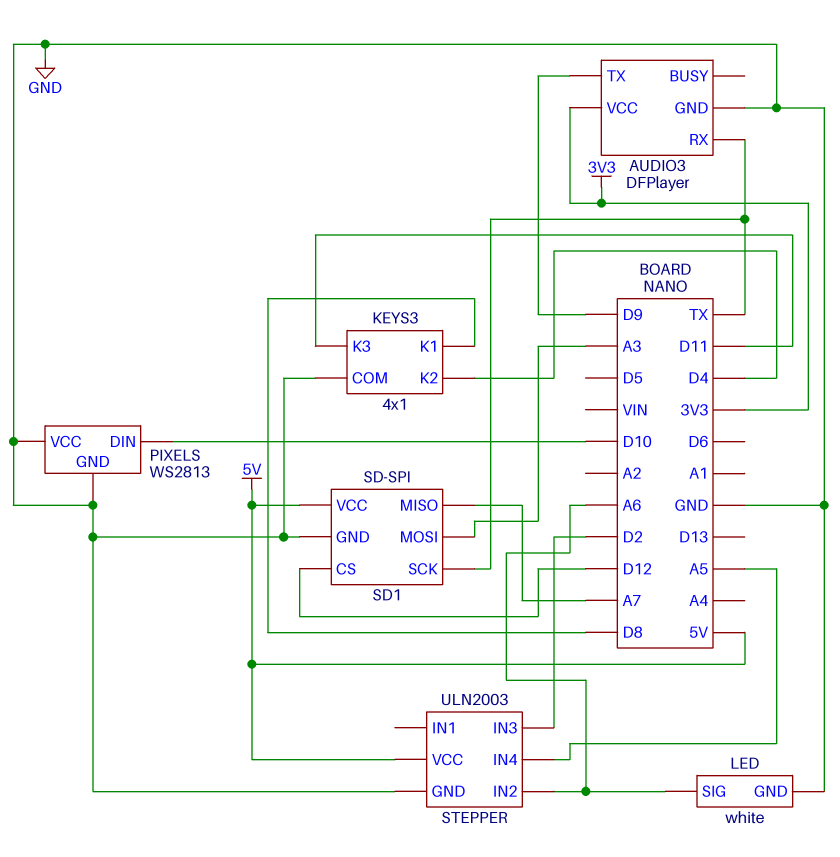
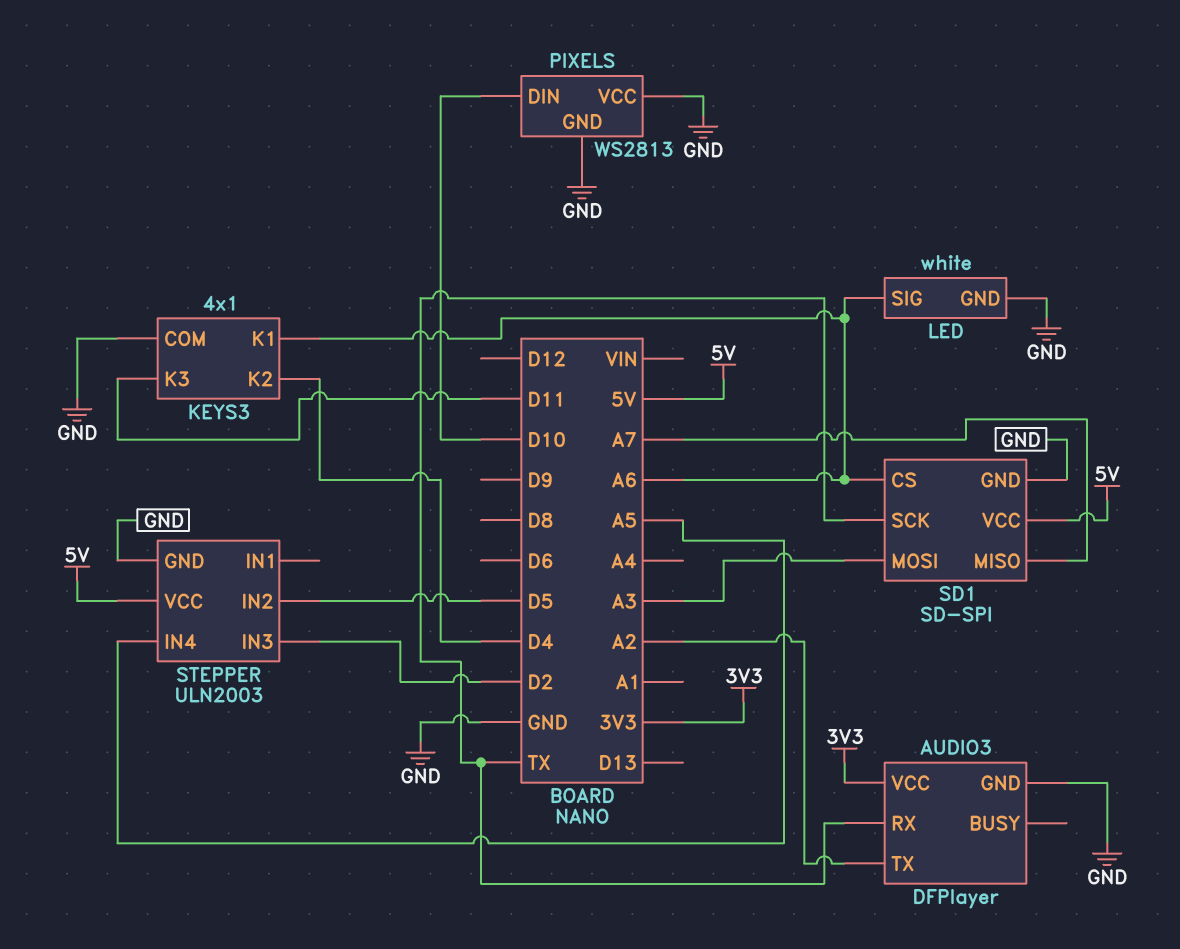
AUDIO3 pin TX: D9 -> A2
KEYS3 pin K1: D8 -> A6
SD1 pin CS: D12 -> A6
STEPPER pin IN2: A6 -> D5

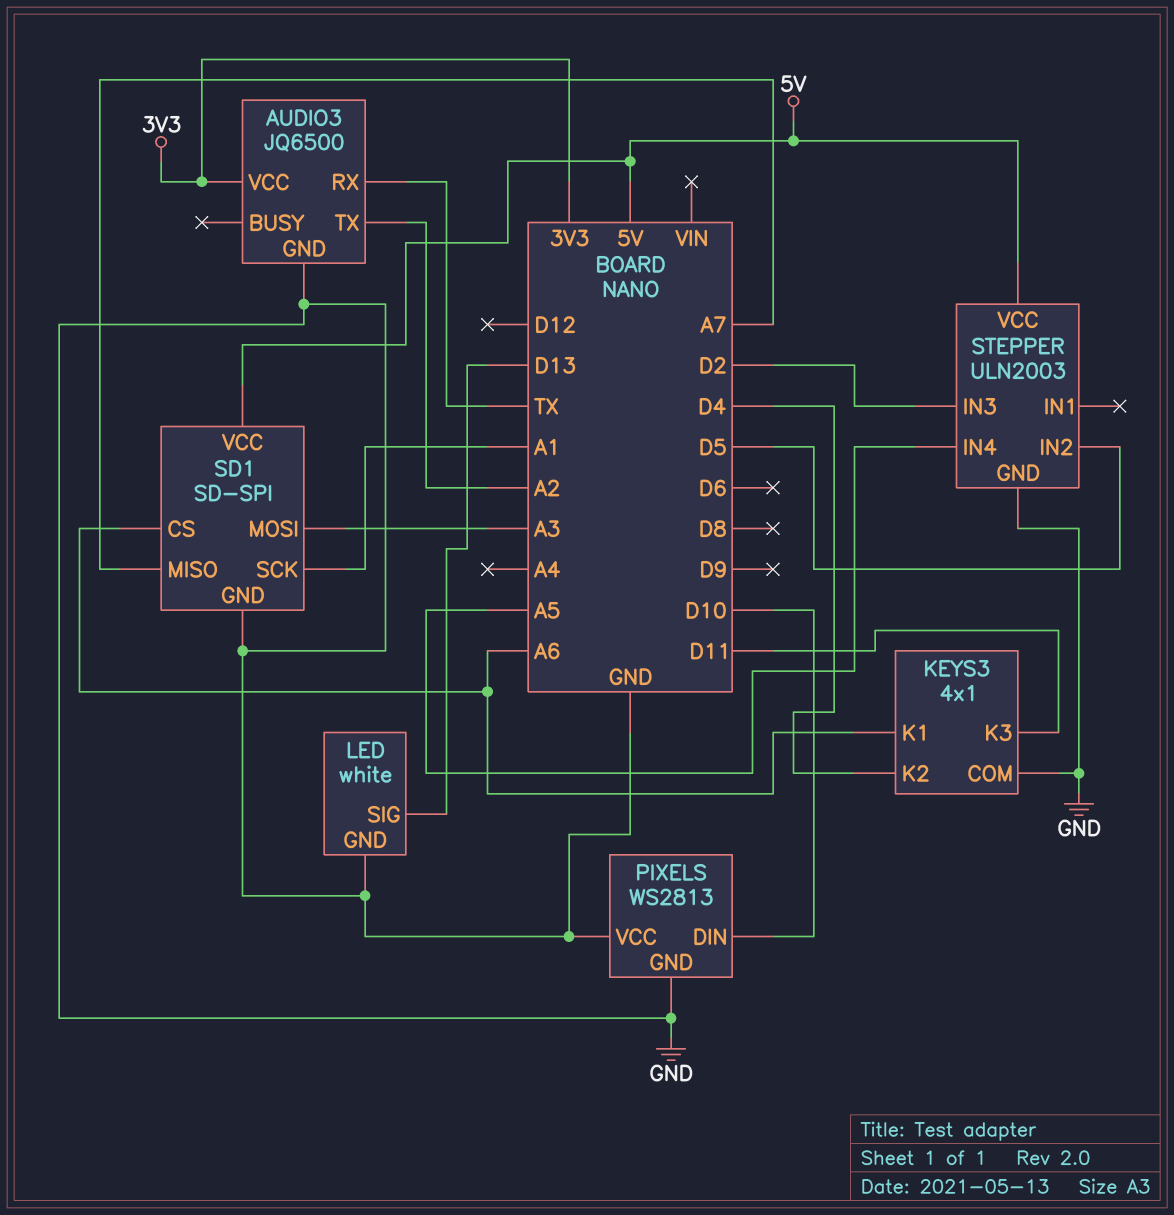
AUDIO3: DFPlayer -> JQ6500
LED pin SIG: A6 -> D13
SD1 pin SCK: TX -> A1

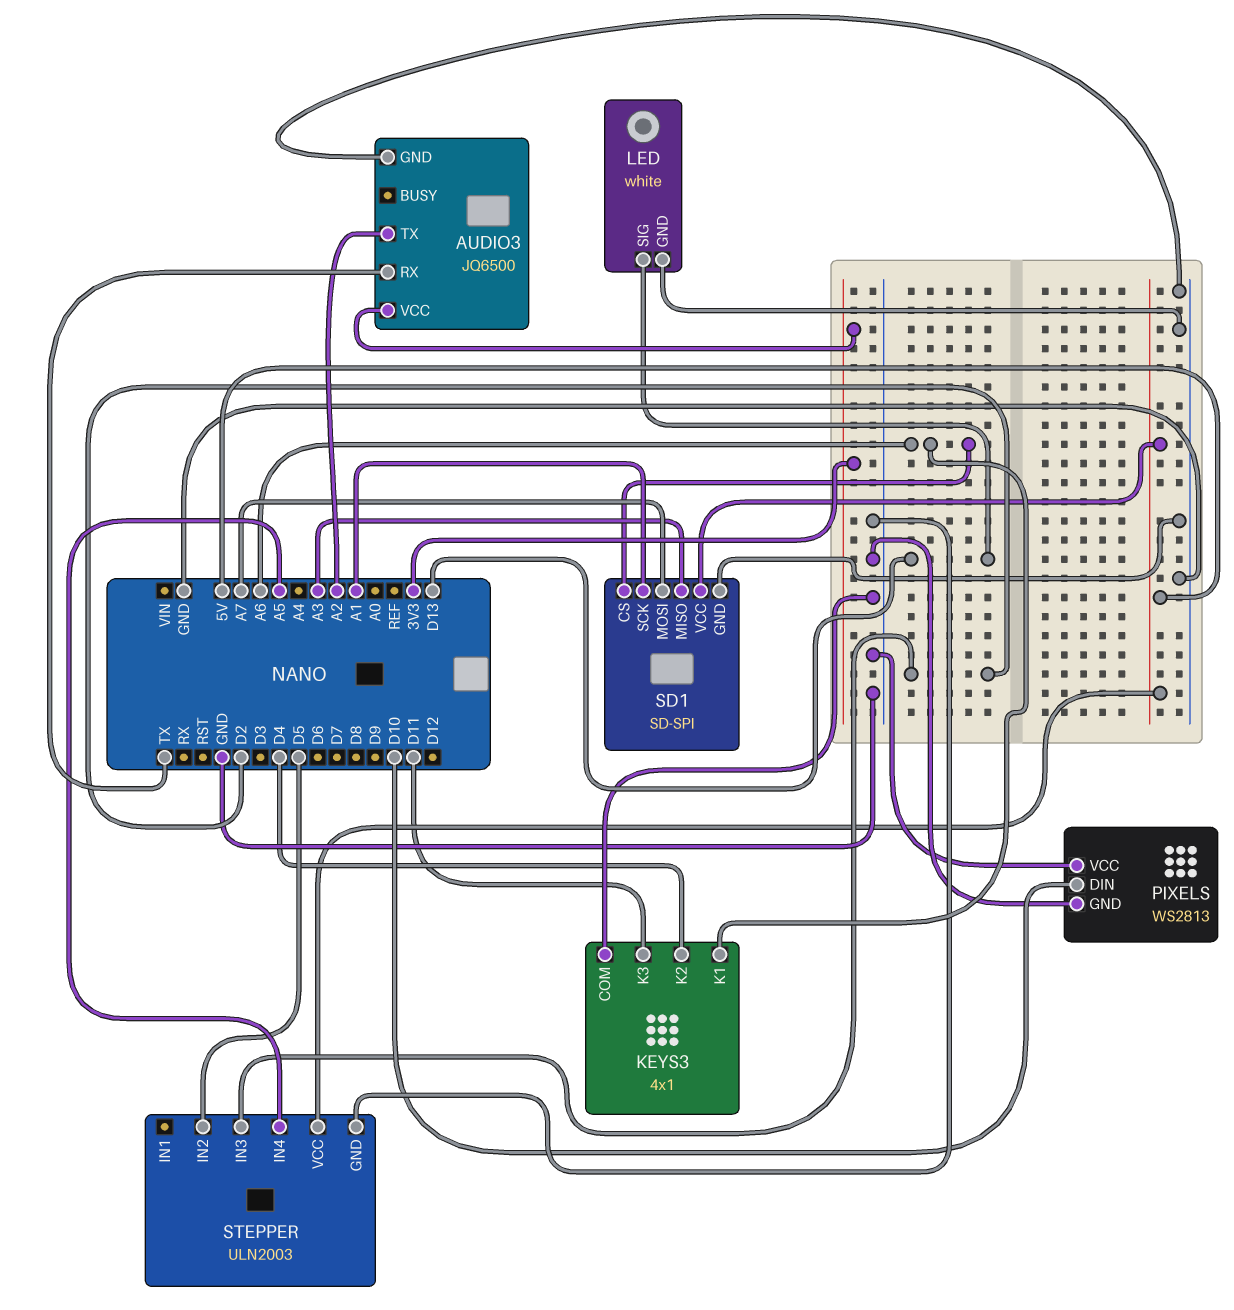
SD1 pin MISO: A7 -> A3
SD1 pin MOSI: A3 -> A7

